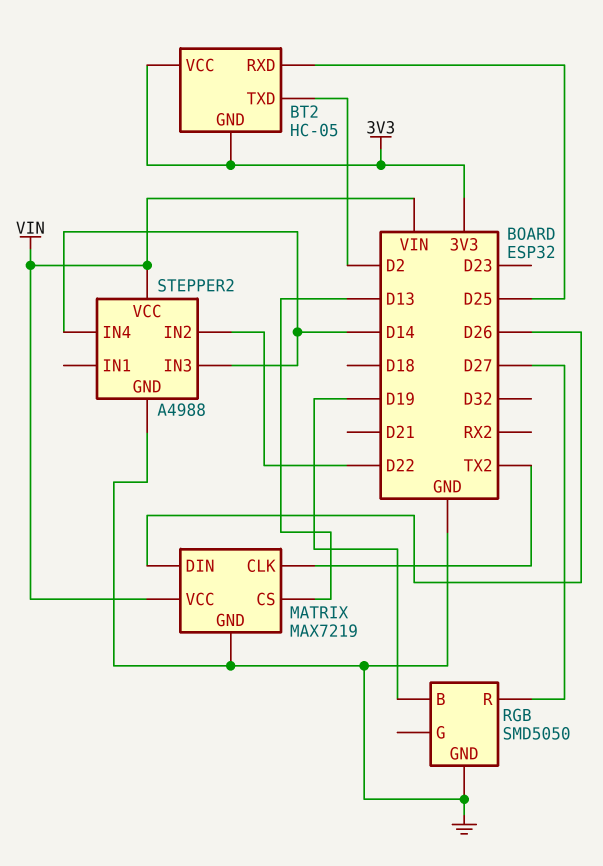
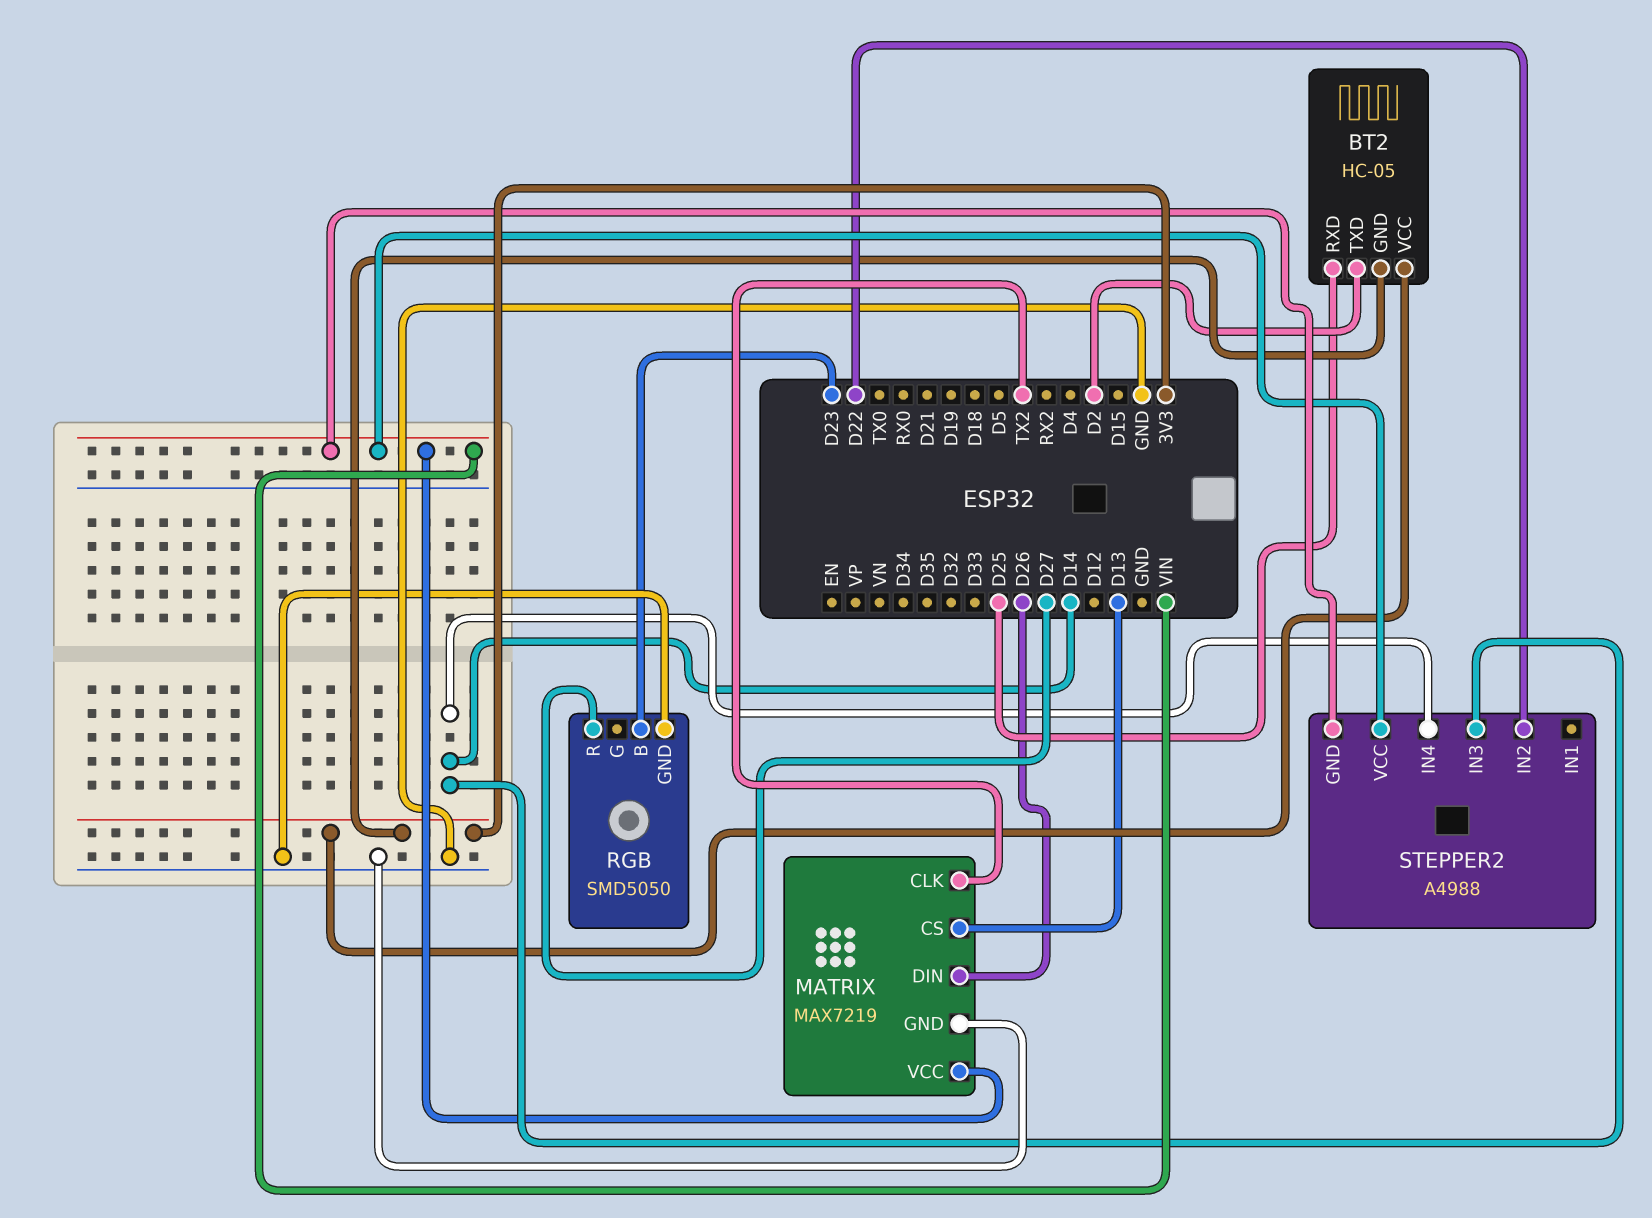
RGB pin B: D19 -> D23
STEPPER2 pin GND: GND -> VIN

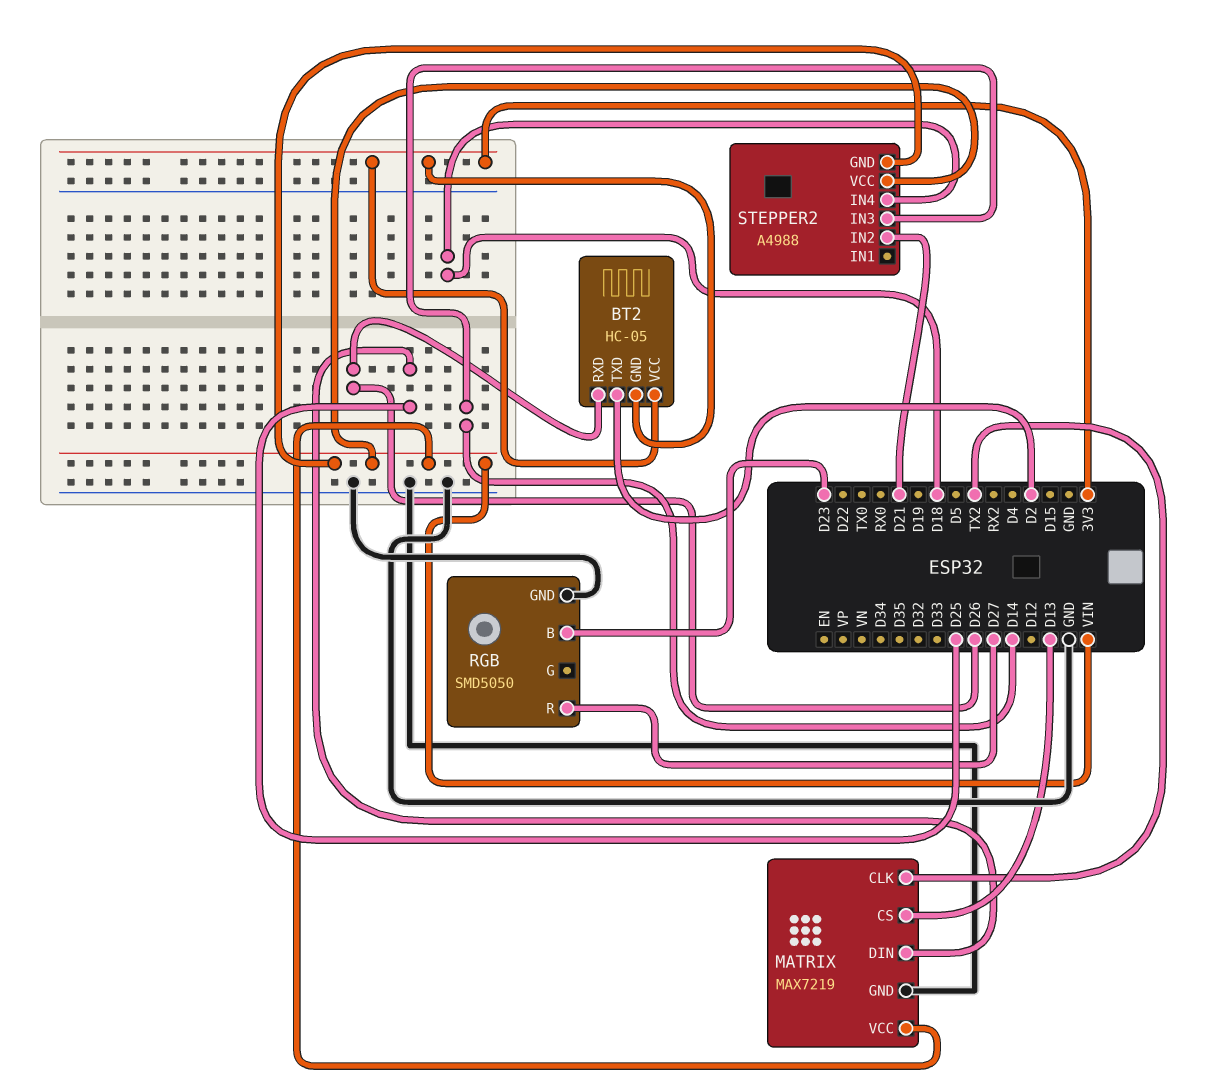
BT2 pin RXD: D25 -> D26
MATRIX pin DIN: D26 -> D25
STEPPER2 pin IN2: D22 -> D21
STEPPER2 pin IN4: D14 -> D18

